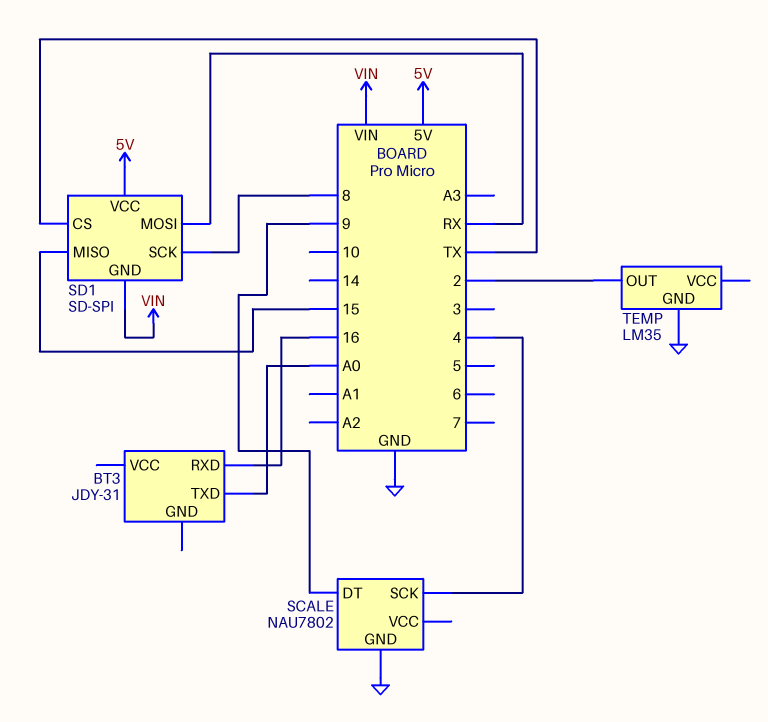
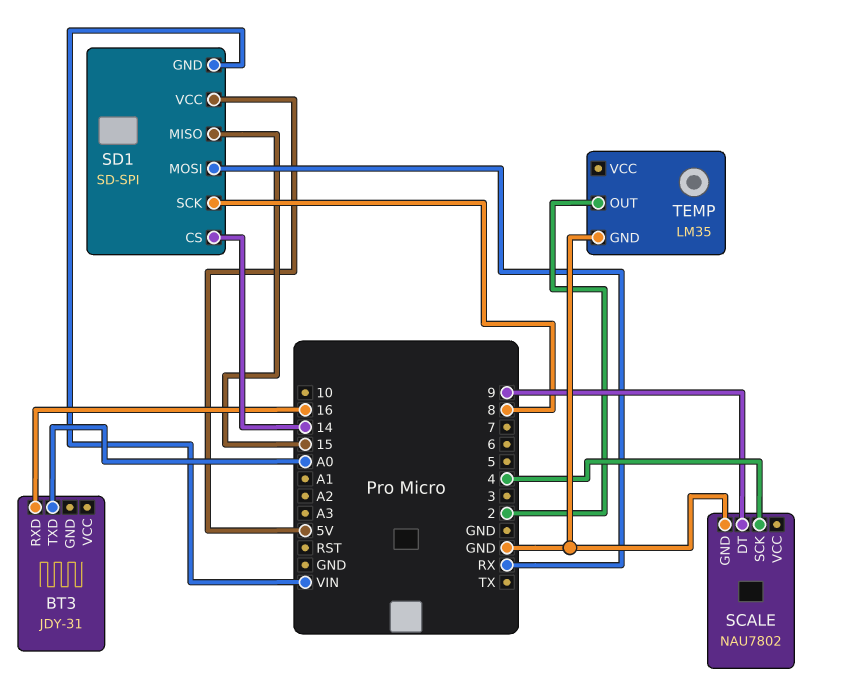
SD1 pin CS: TX -> 14

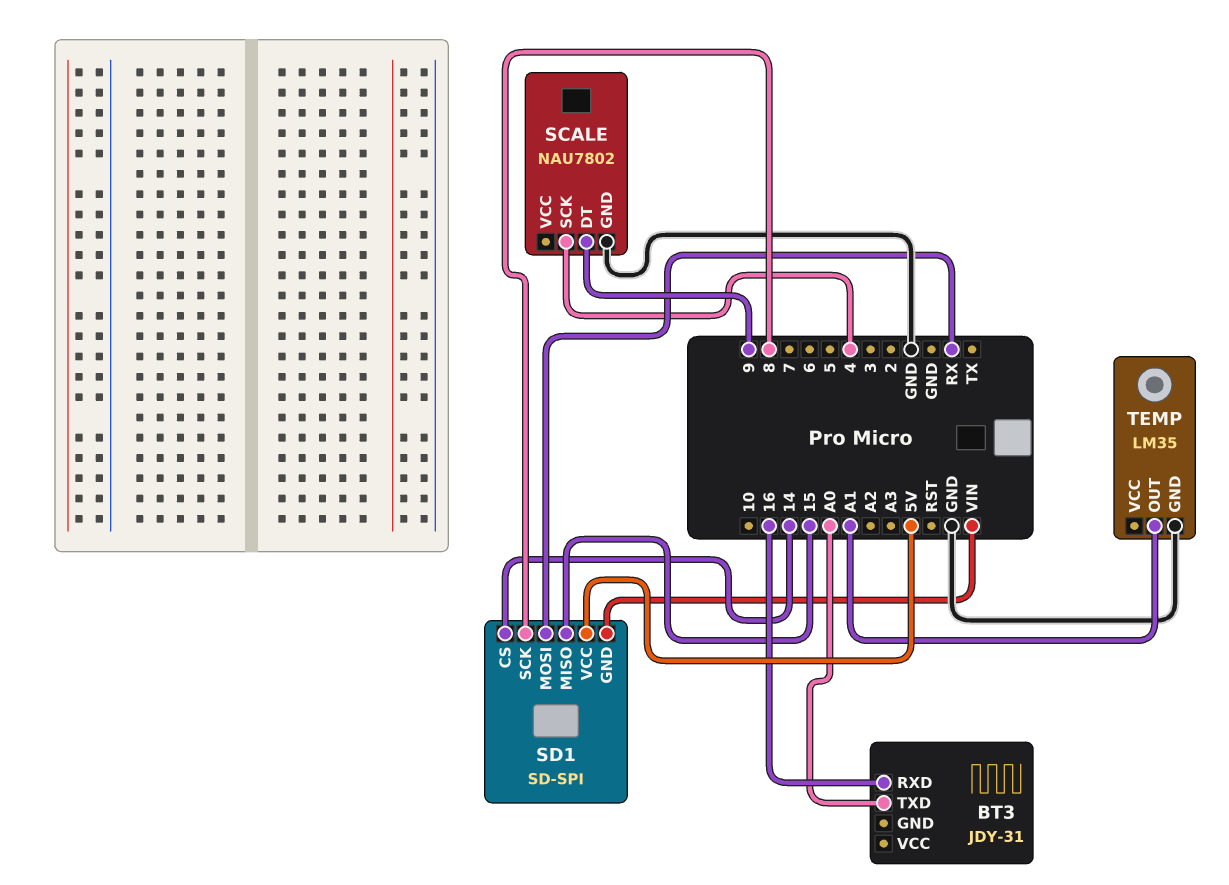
TEMP pin OUT: 2 -> A1

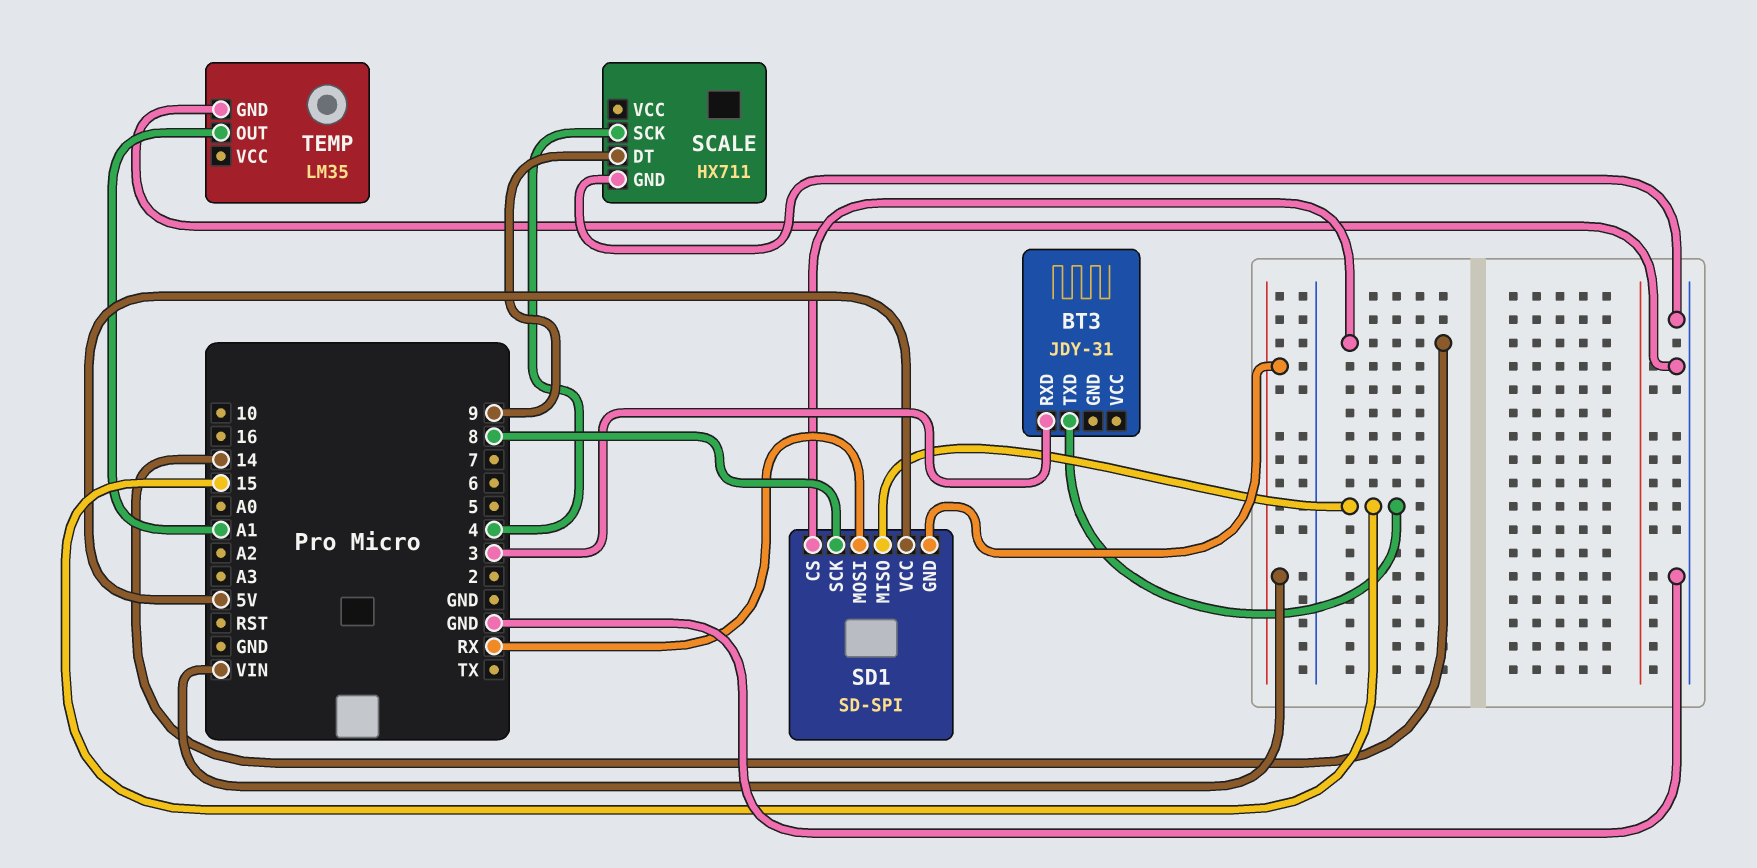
BT3 pin RXD: 16 -> 3
BT3 pin TXD: A0 -> 15
SCALE: NAU7802 -> HX711

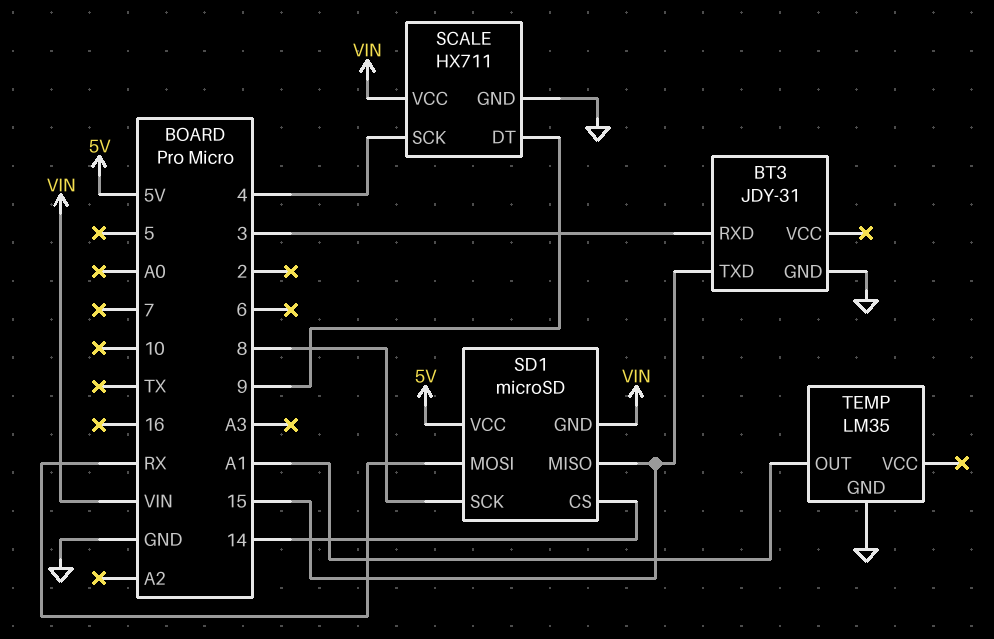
BT3 pin GND: none -> GND
SCALE pin VCC: none -> VIN
SD1: SD-SPI -> microSD

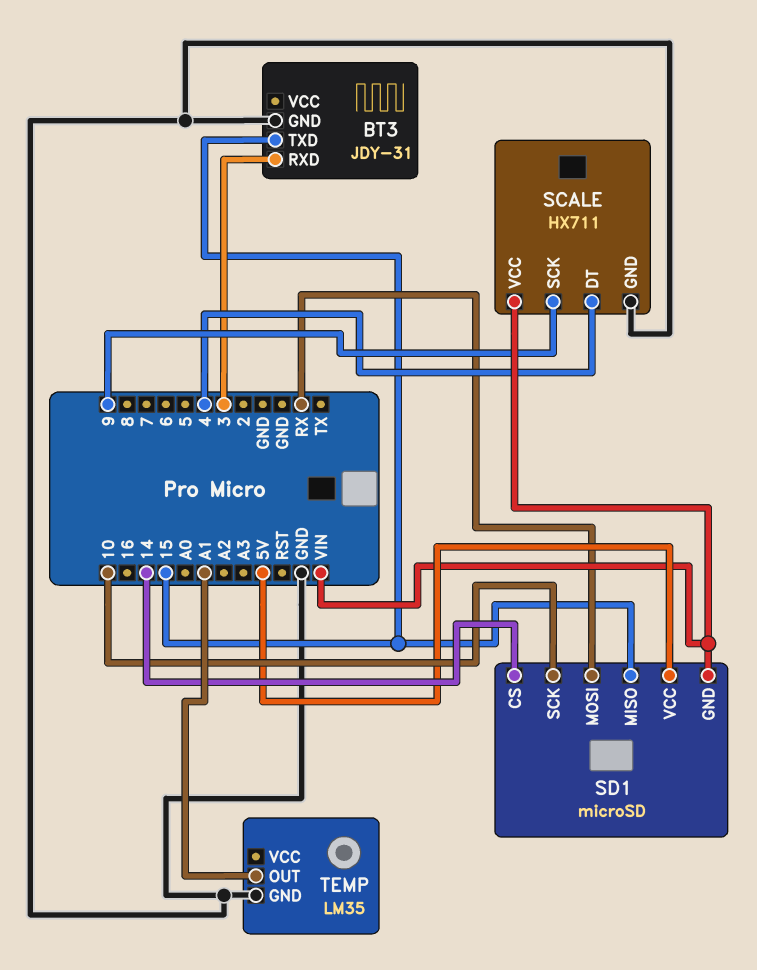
SCALE pin DT: 9 -> 4
SCALE pin SCK: 4 -> 9
SD1 pin SCK: 8 -> 10

